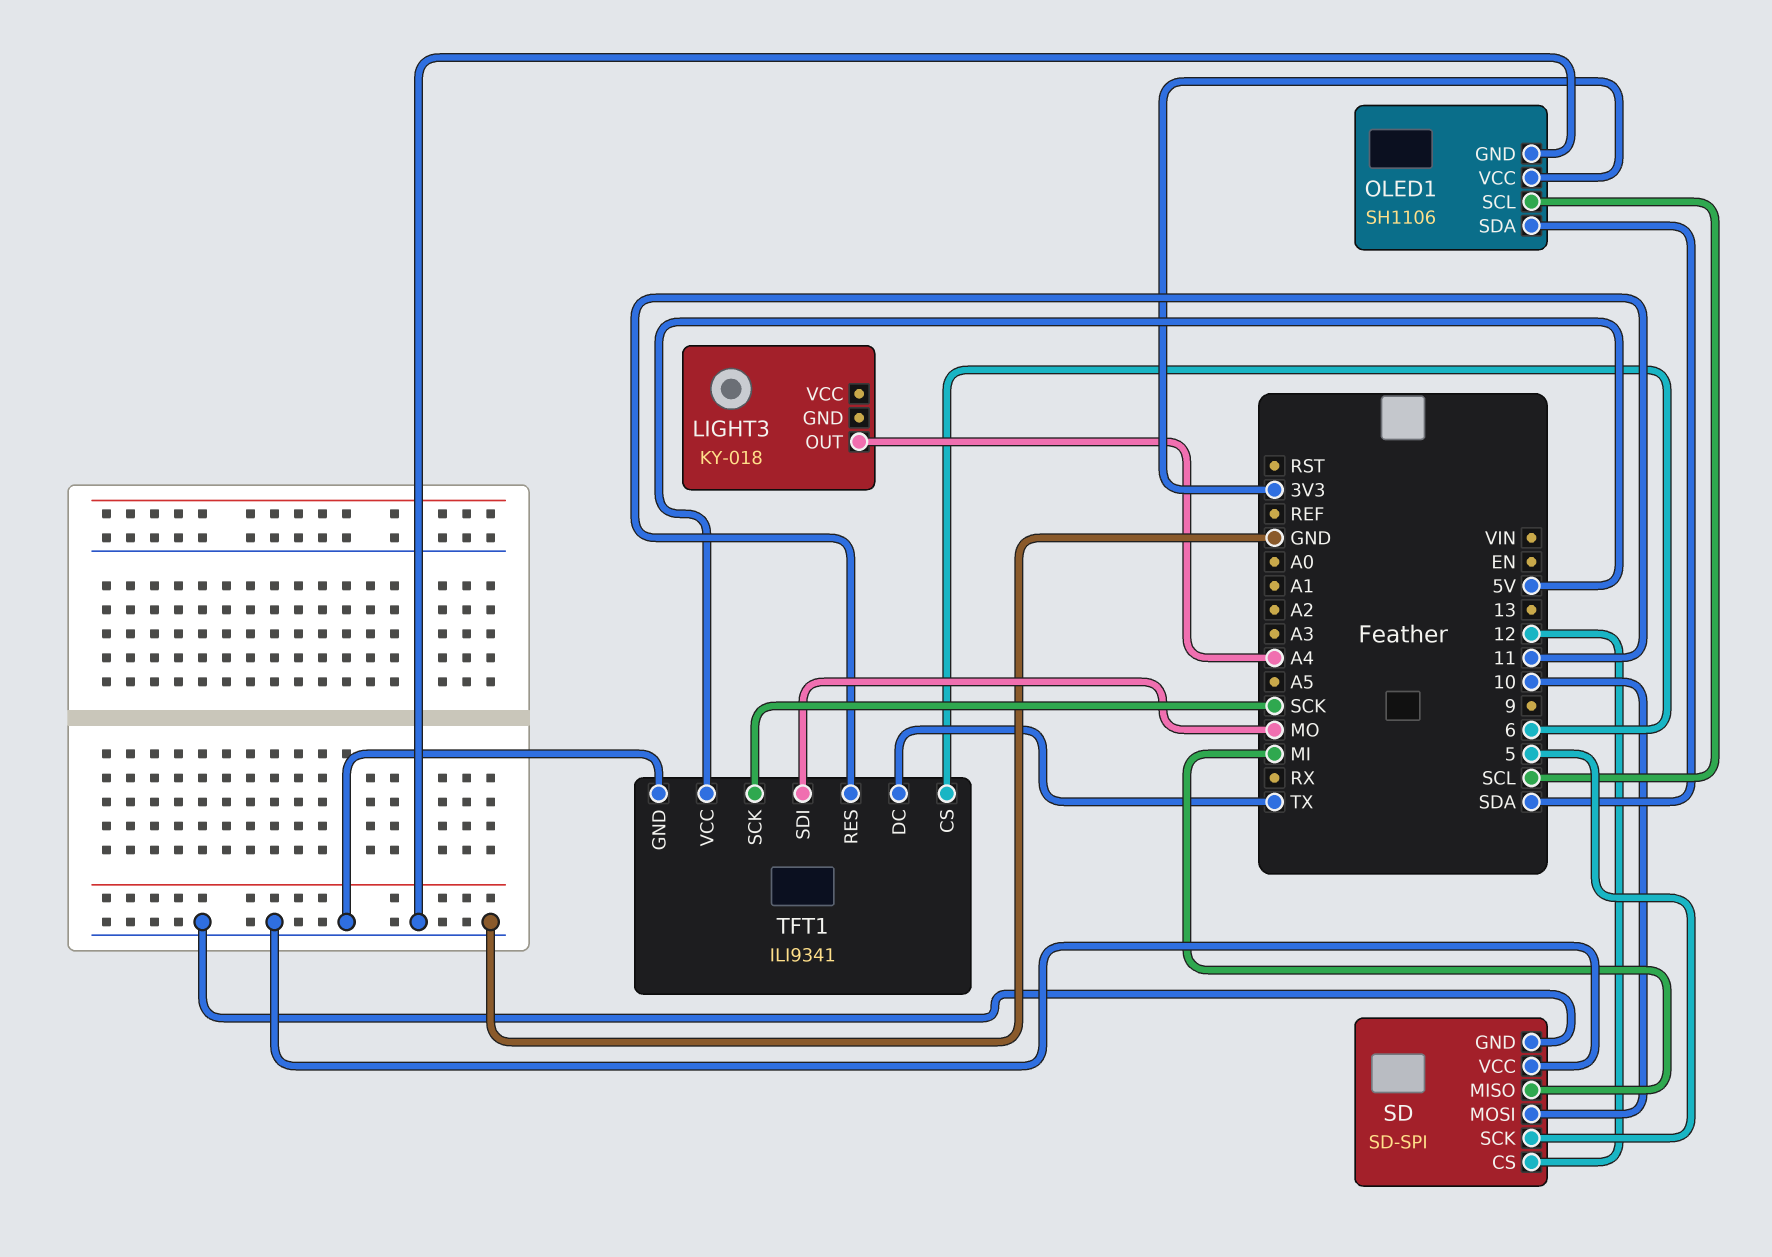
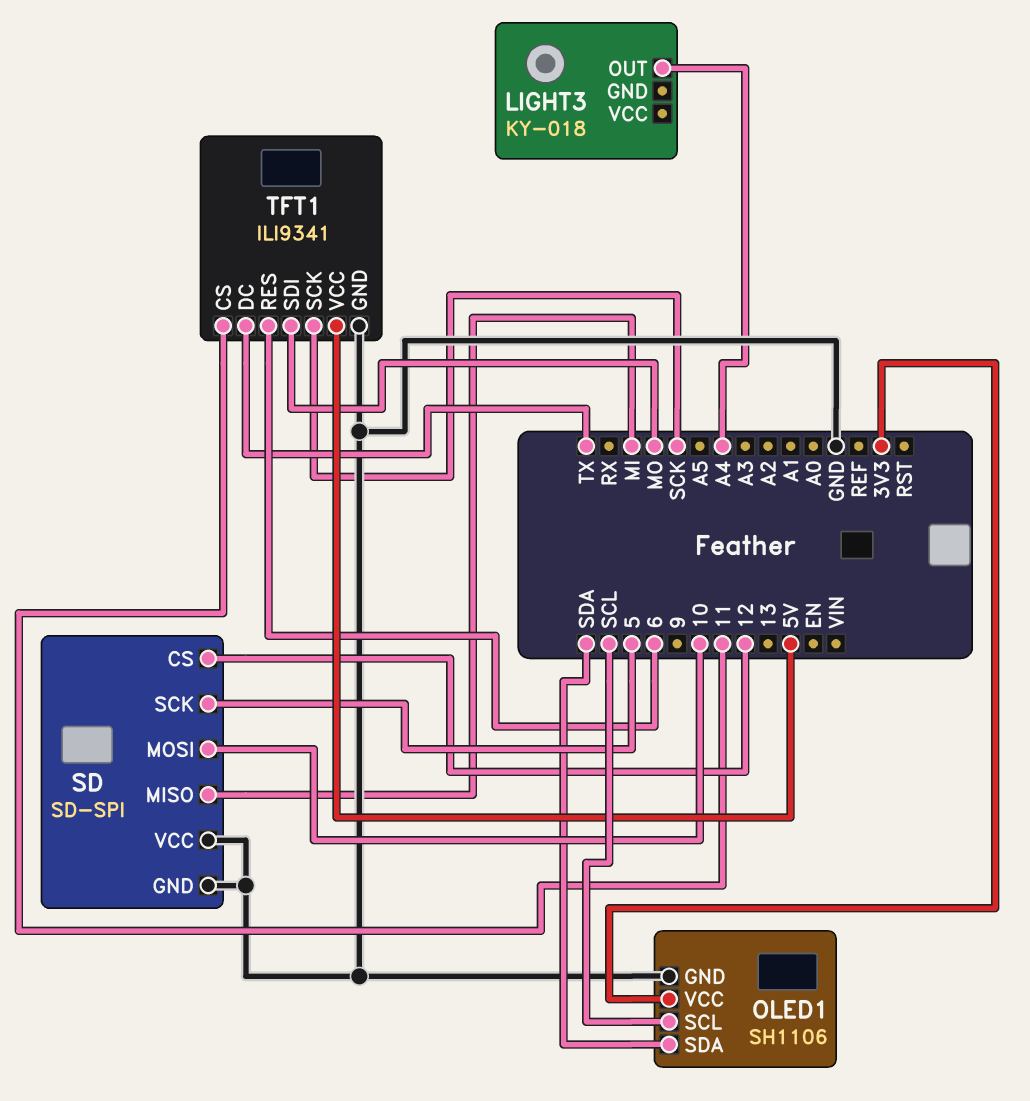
TFT1 pin CS: 6 -> 11
TFT1 pin RES: 11 -> 6

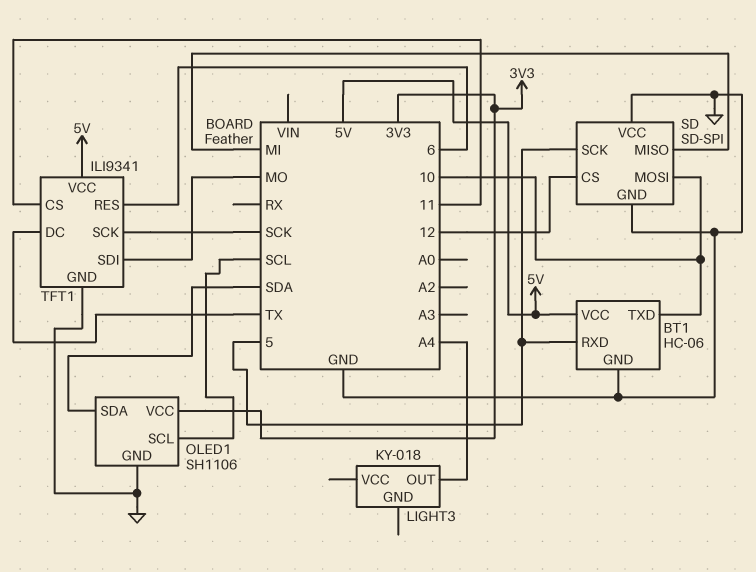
BT1: none -> HC-06
BT1 pin GND: none -> GND
BT1 pin RXD: none -> 5
BT1 pin TXD: none -> 10
BT1 pin VCC: none -> 5V

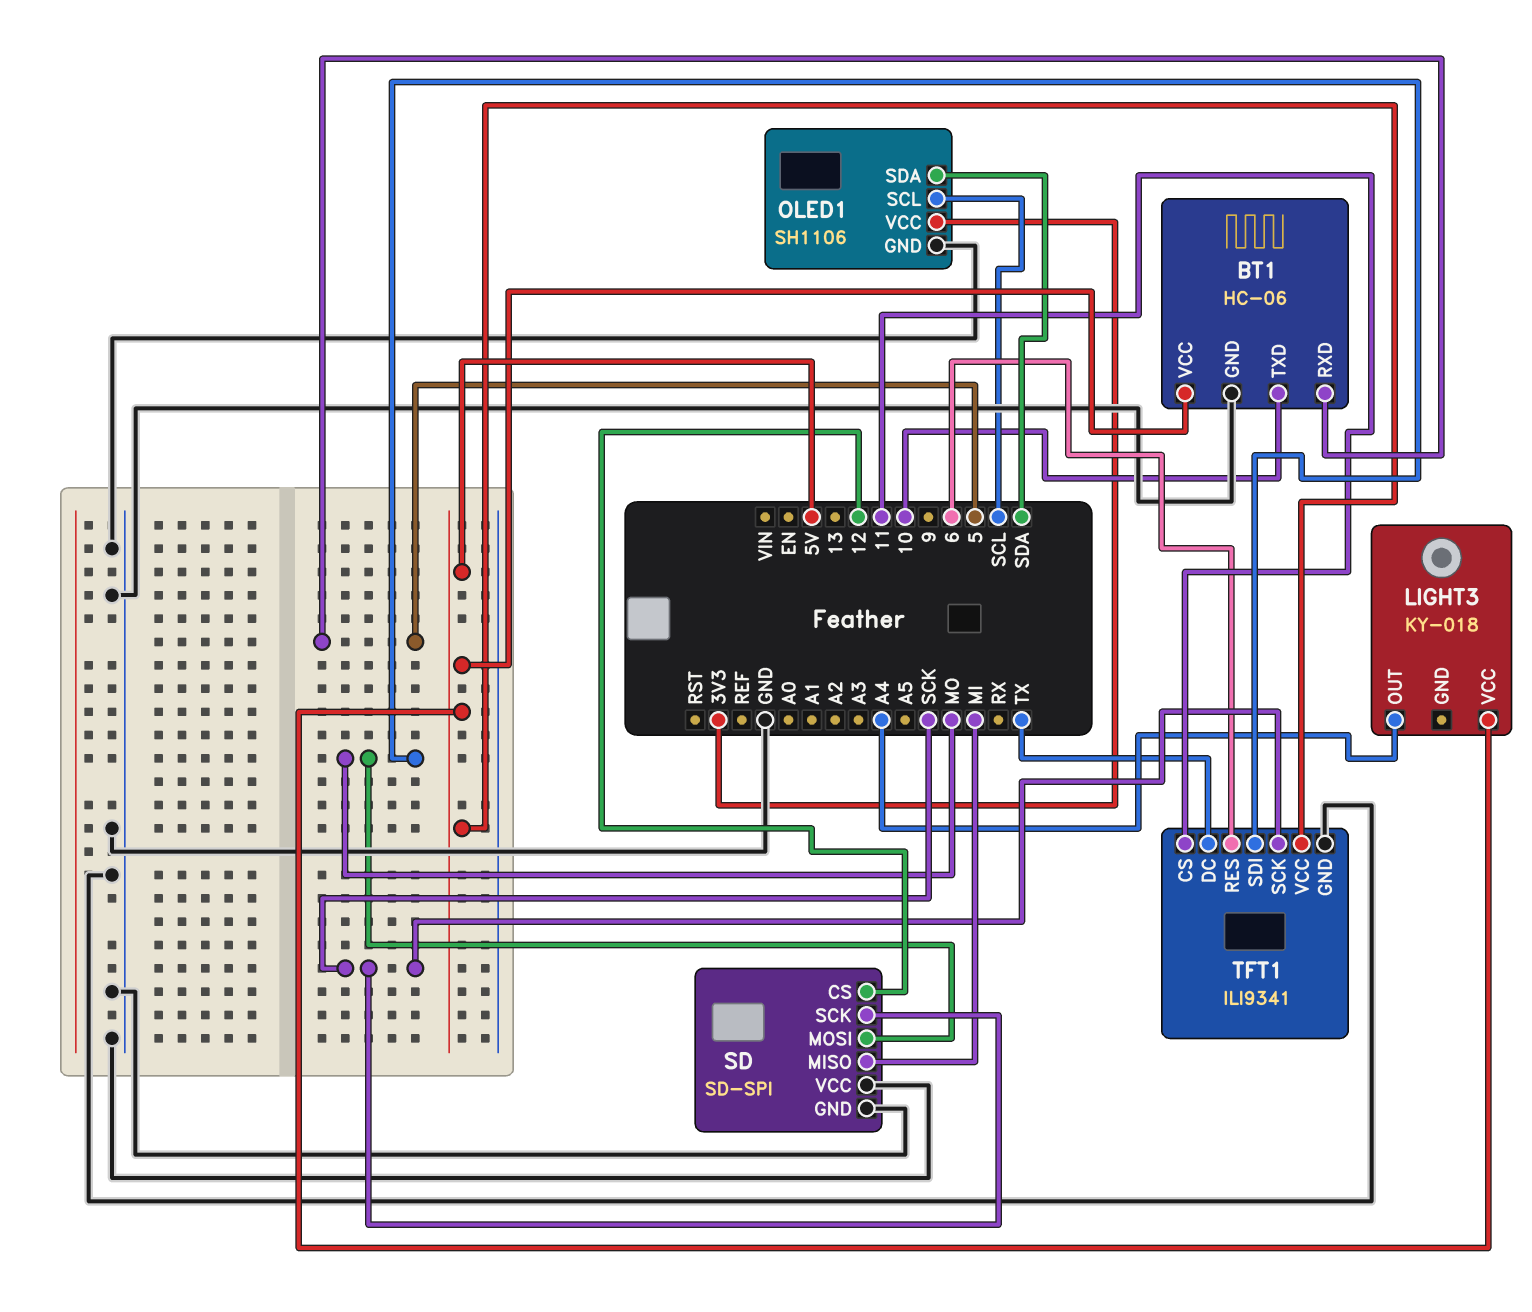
LIGHT3 pin VCC: none -> 5V
SD pin MOSI: 10 -> MO
SD pin SCK: 5 -> SCK

